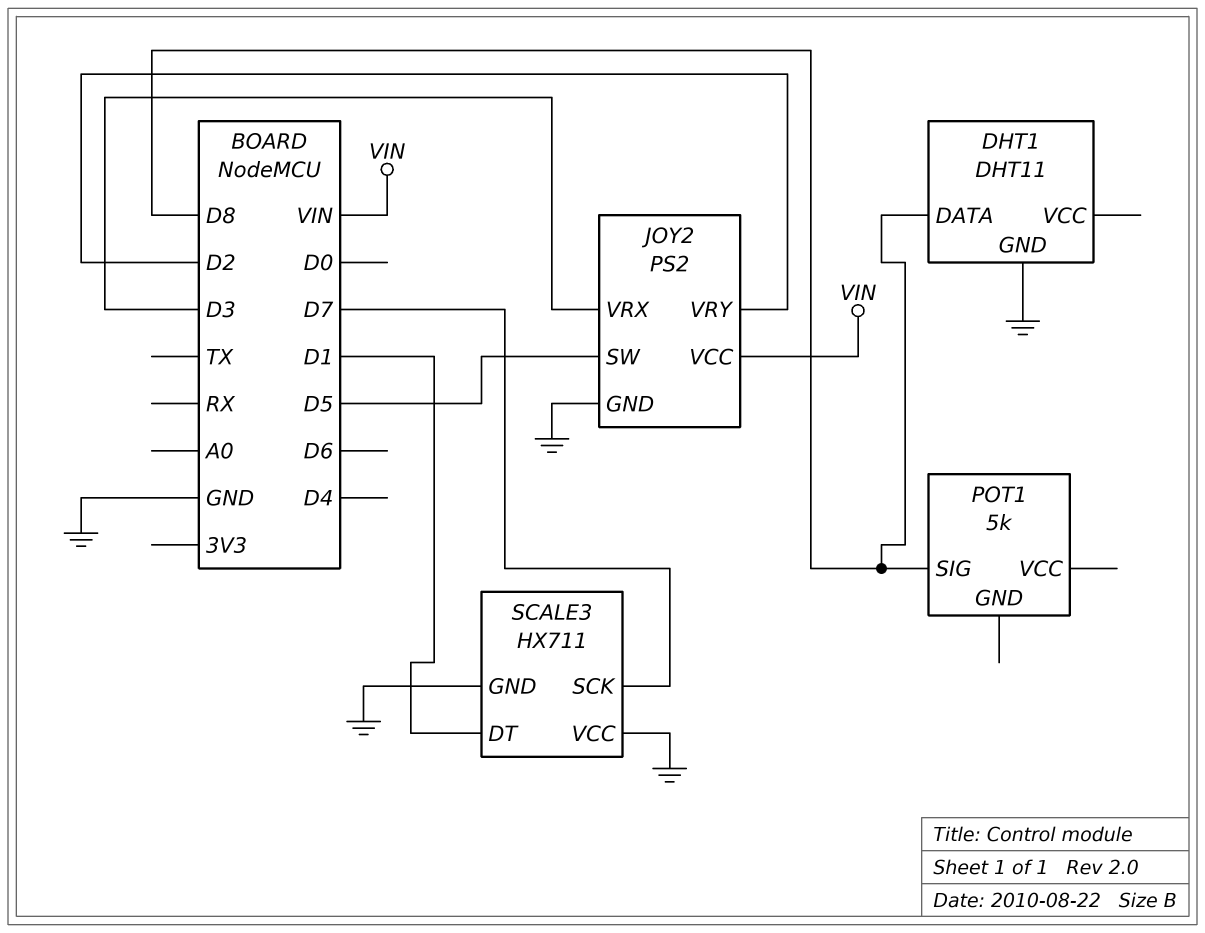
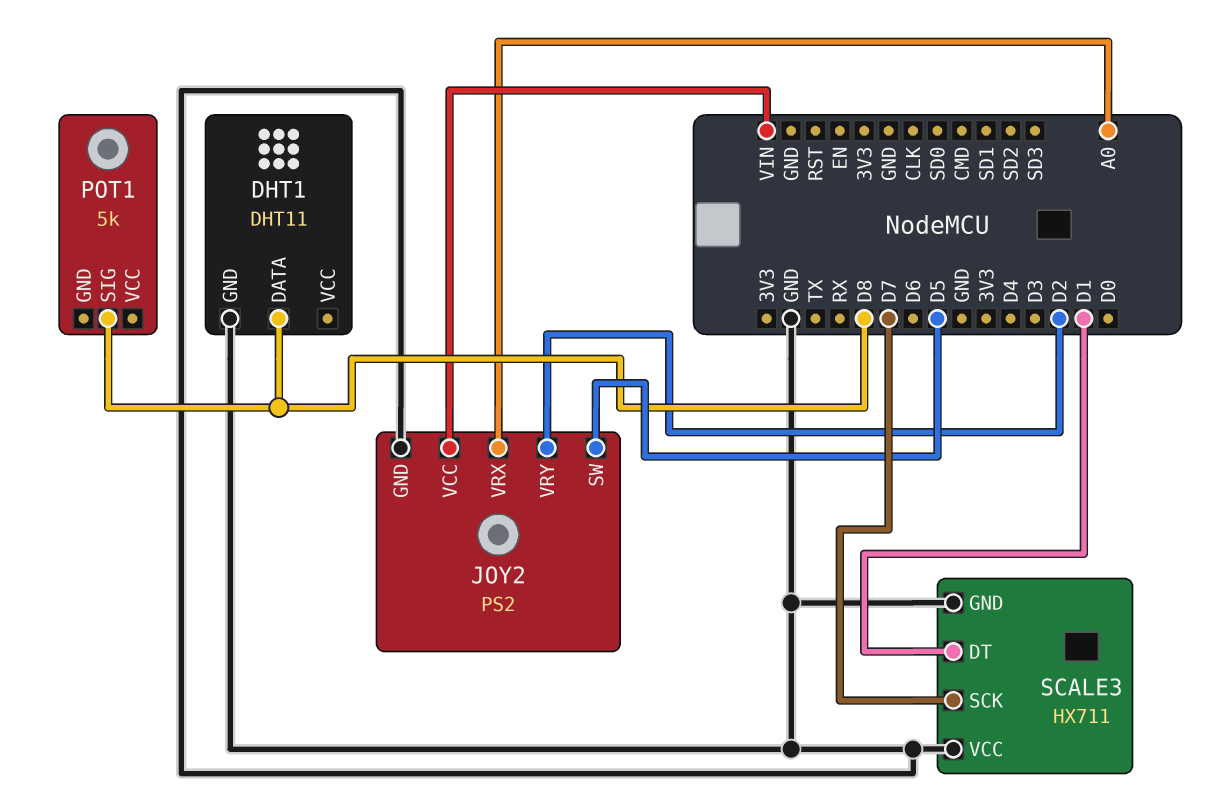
JOY2 pin VRX: D3 -> A0

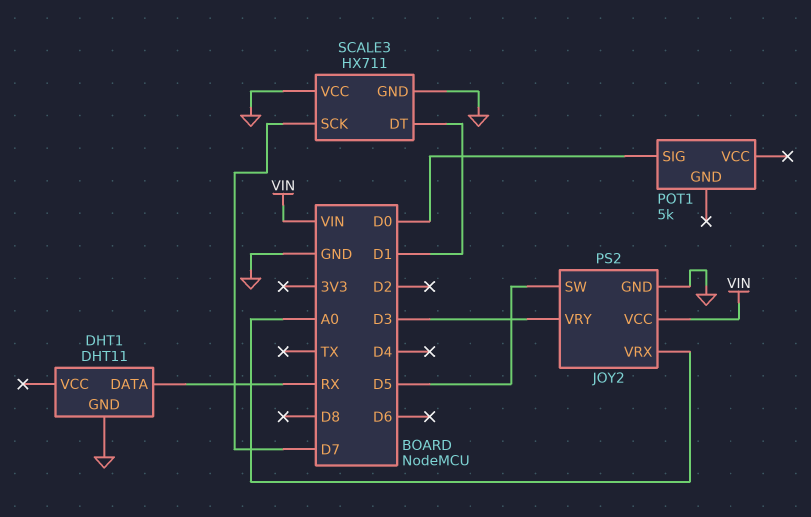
DHT1 pin DATA: D8 -> RX
JOY2 pin VRY: D2 -> D3
POT1 pin SIG: D8 -> D0

